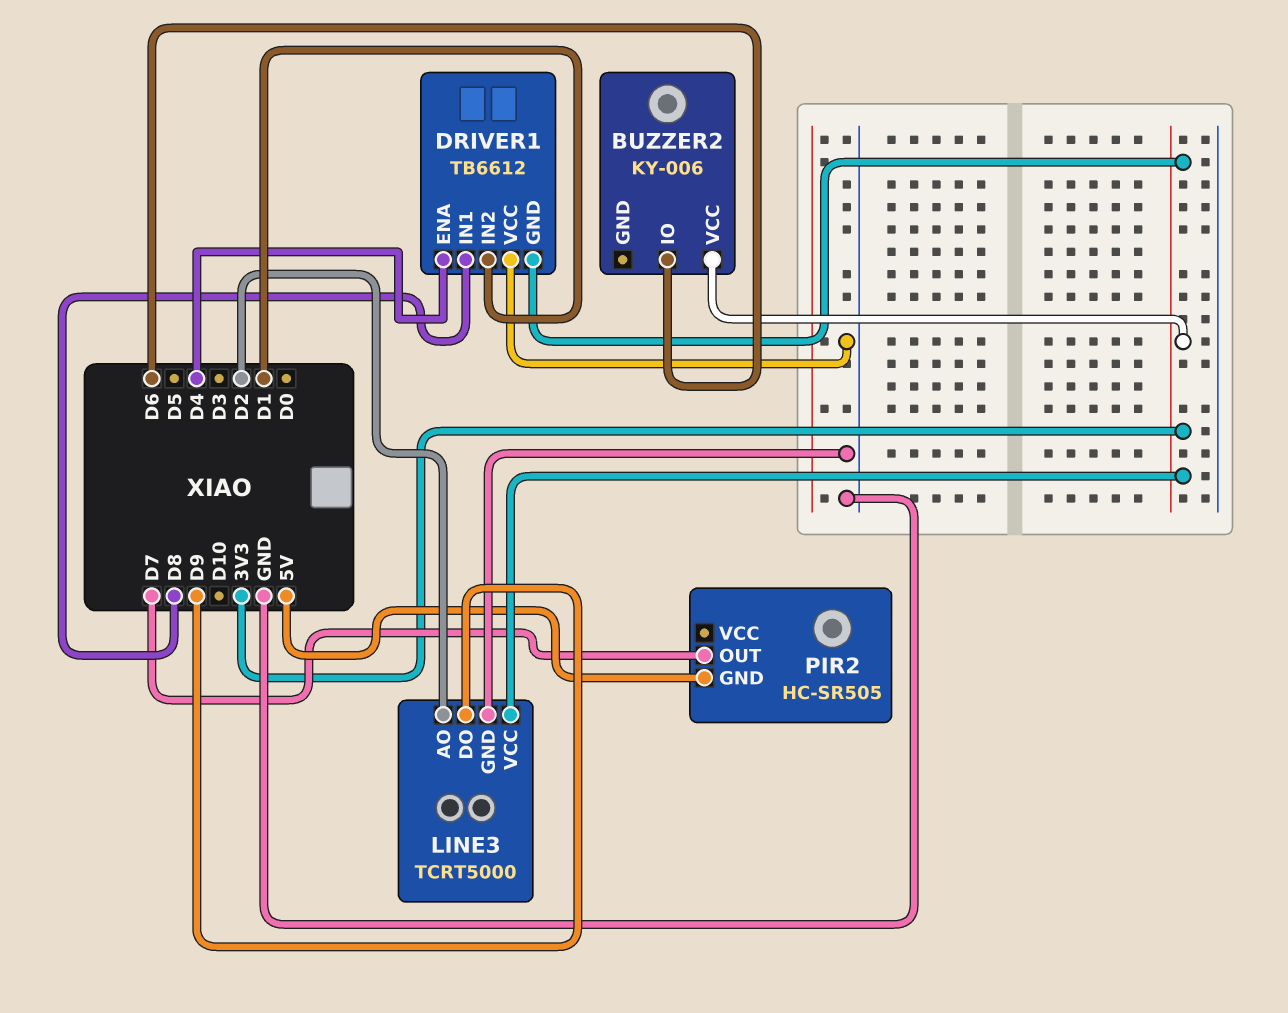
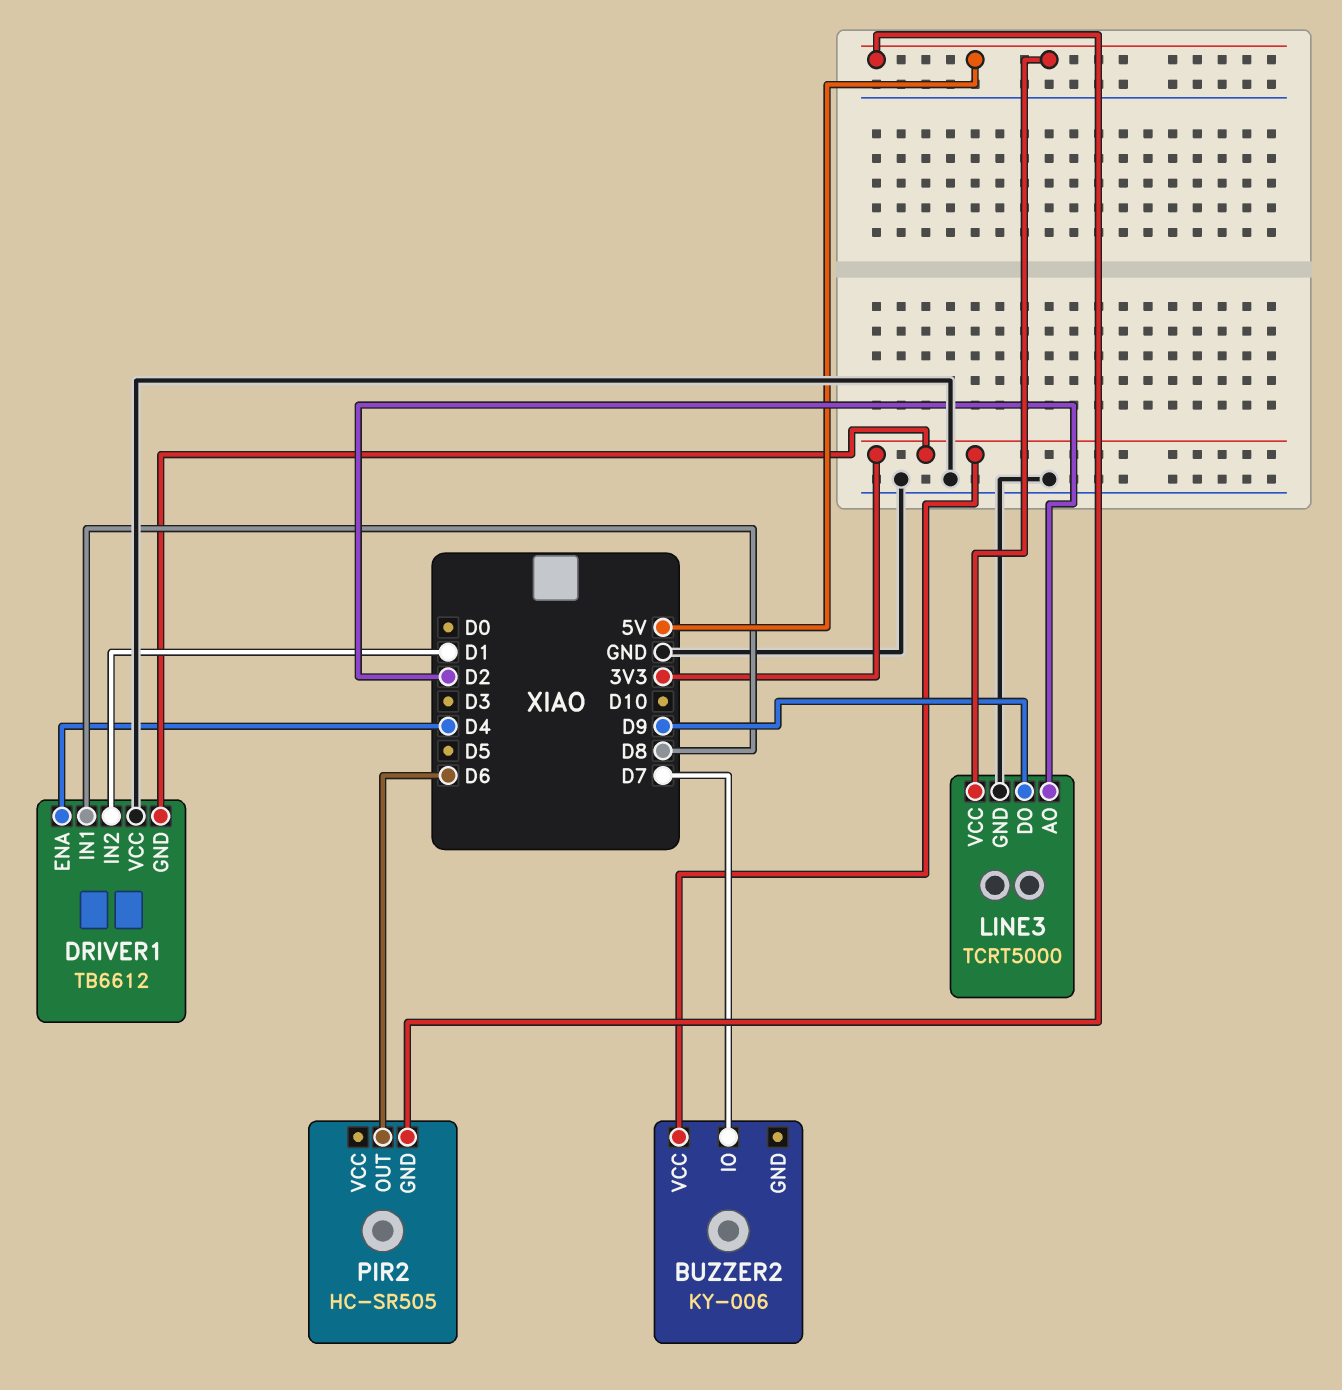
BUZZER2 pin IO: D6 -> D7
LINE3 pin VCC: 3V3 -> 5V
PIR2 pin OUT: D7 -> D6

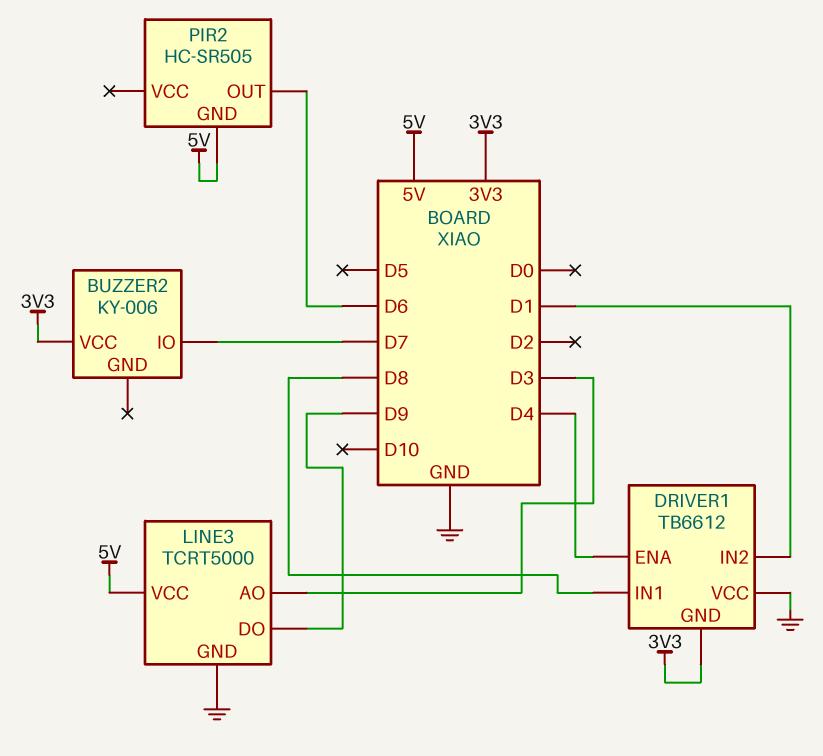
LINE3 pin AO: D2 -> D3

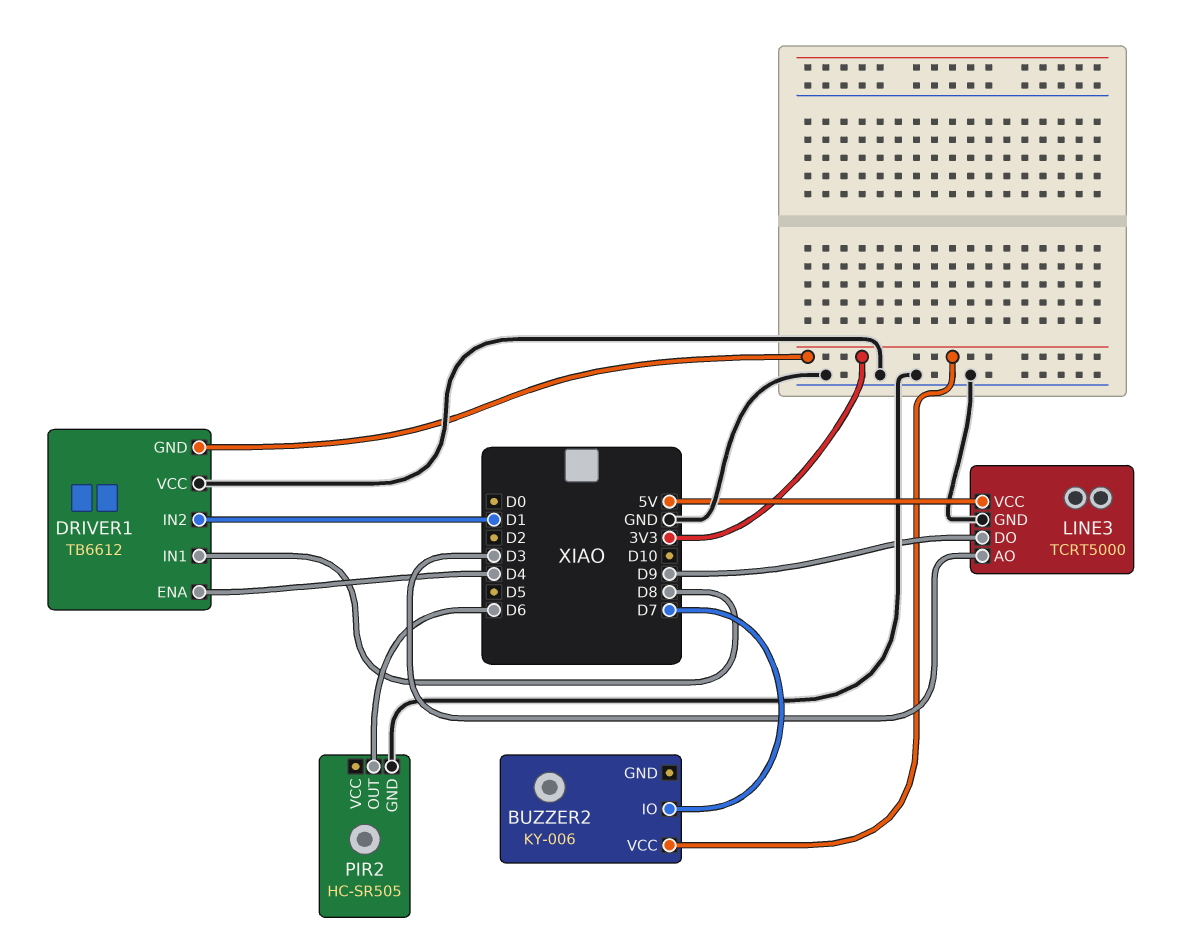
PIR2 pin GND: 5V -> GND

